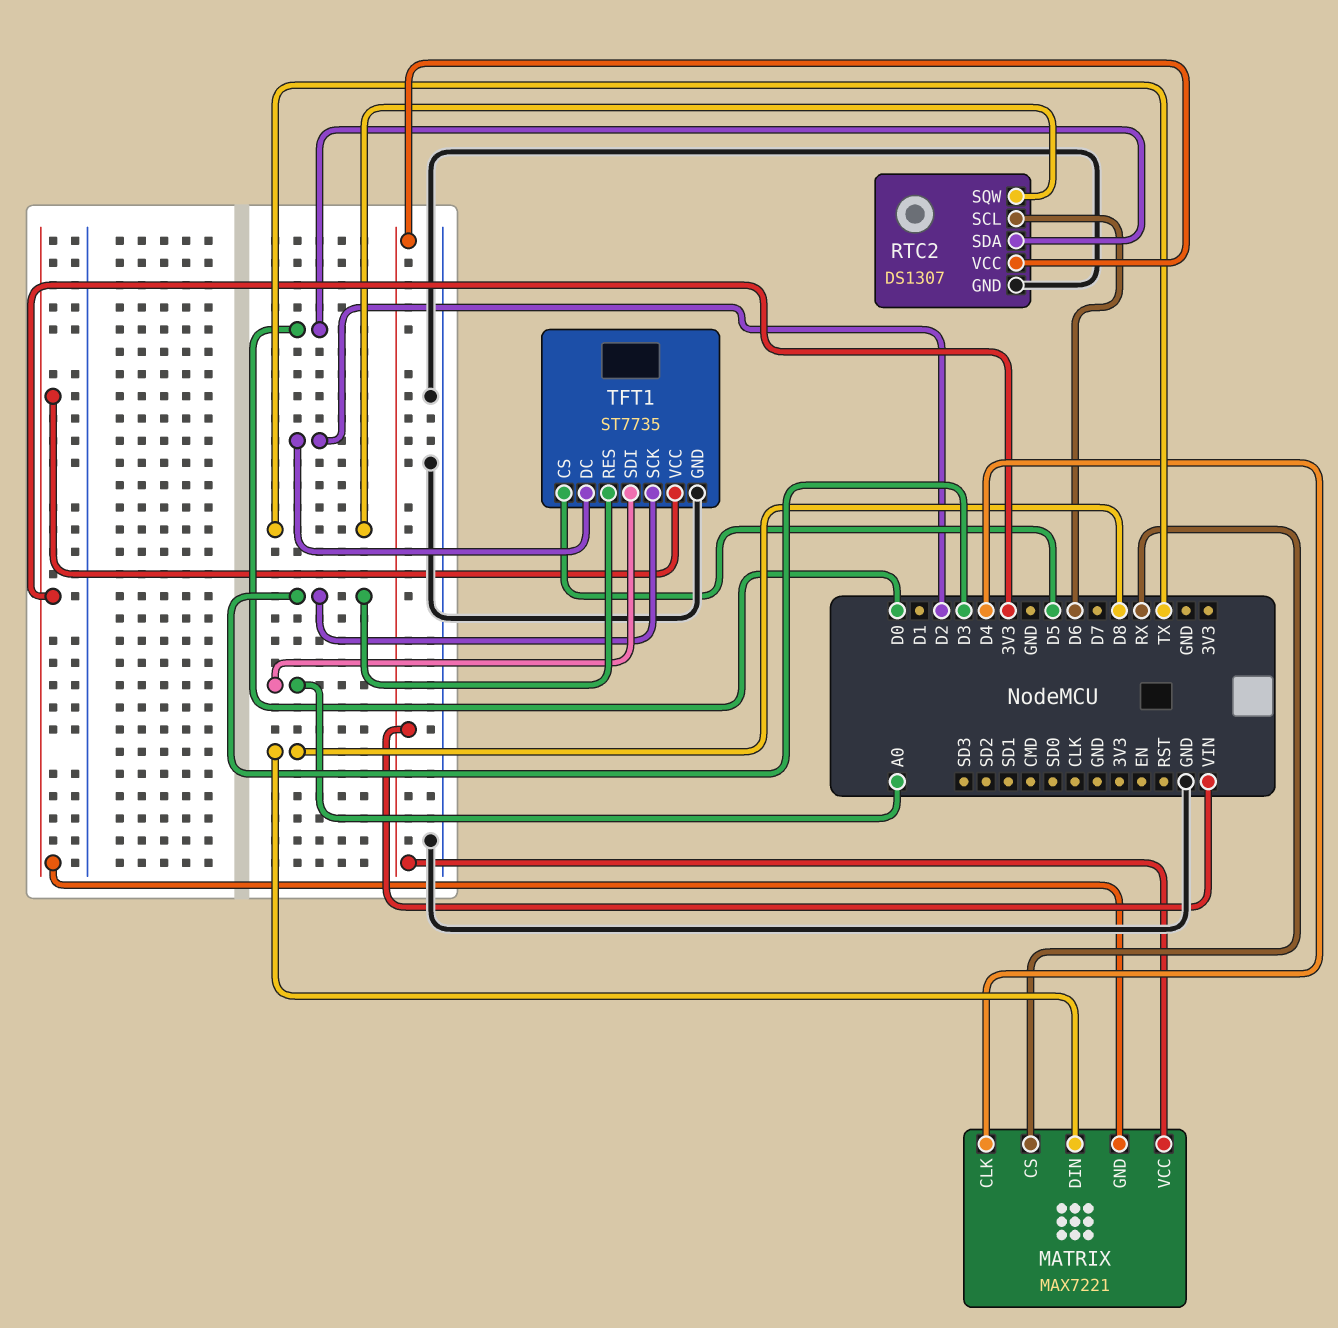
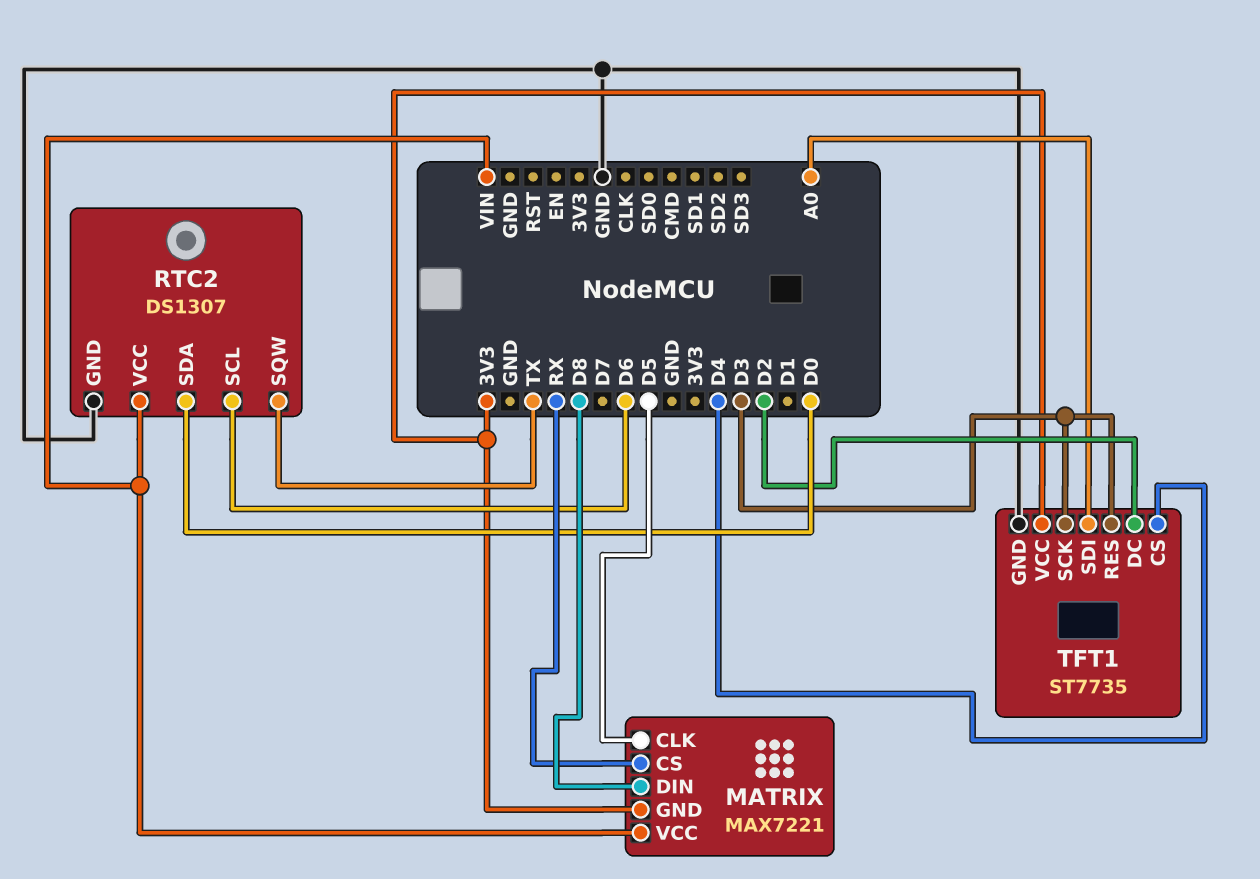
MATRIX pin CLK: D4 -> D5
TFT1 pin CS: D5 -> D4

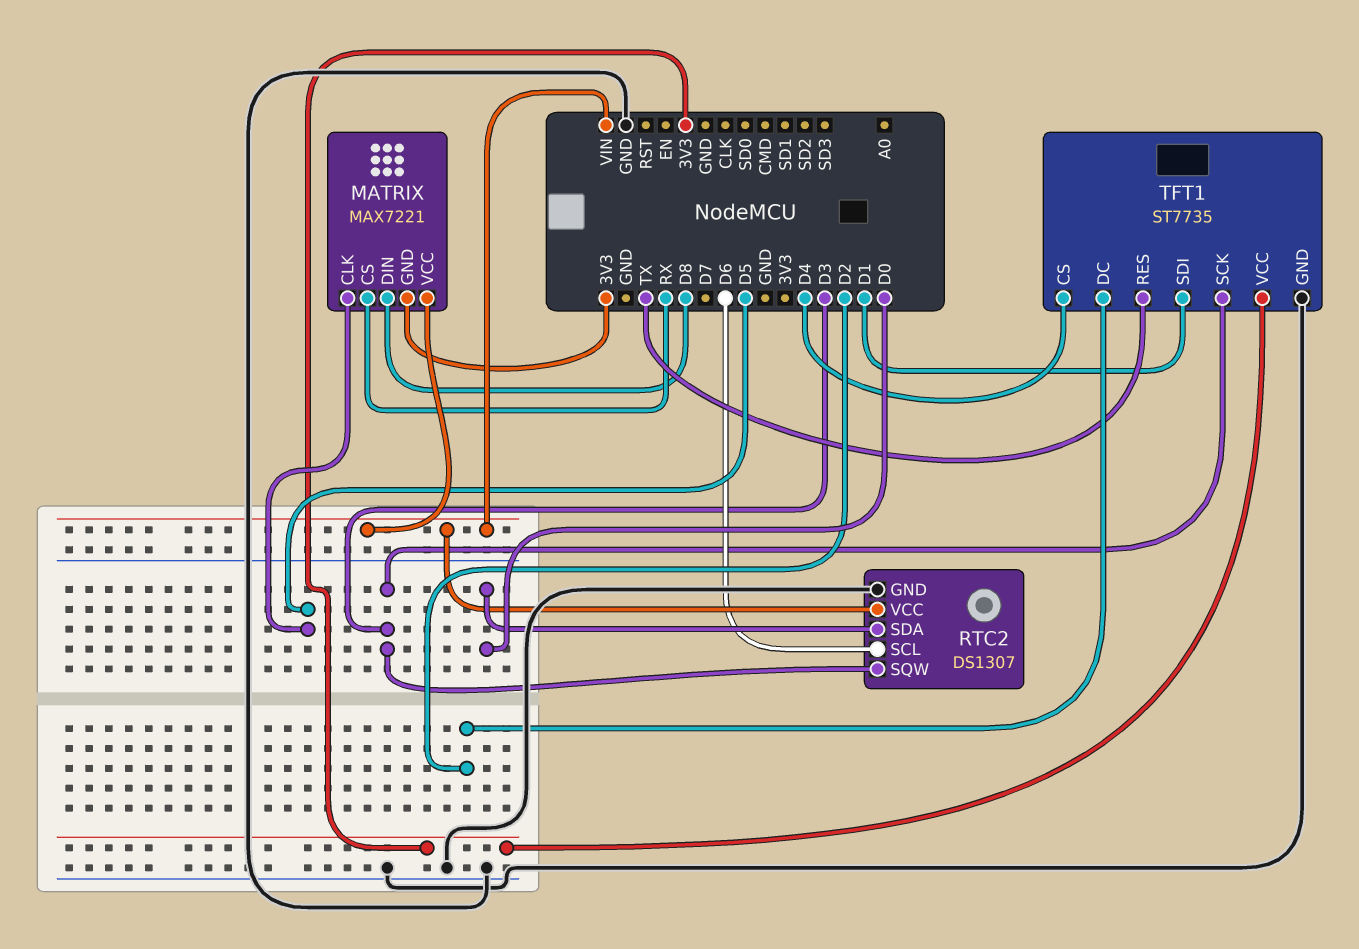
RTC2 pin SQW: TX -> D3
TFT1 pin RES: D3 -> TX
TFT1 pin SDI: A0 -> D1

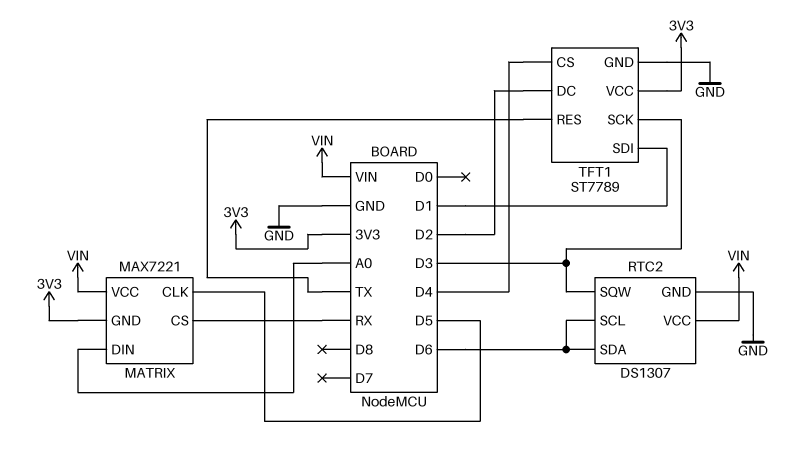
MATRIX pin DIN: D8 -> A0
RTC2 pin SDA: D0 -> D6
TFT1: ST7735 -> ST7789

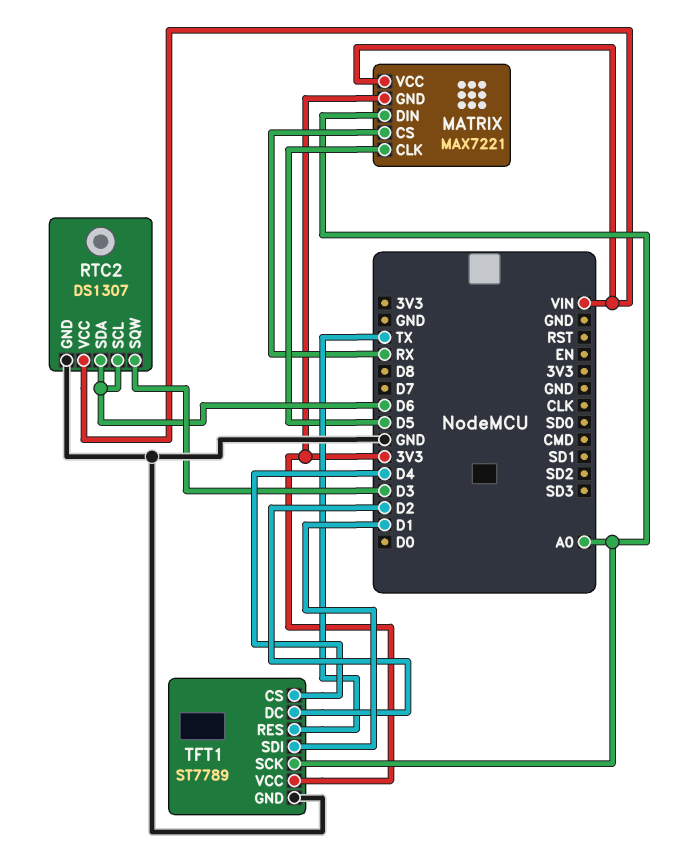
TFT1 pin SCK: D3 -> A0

